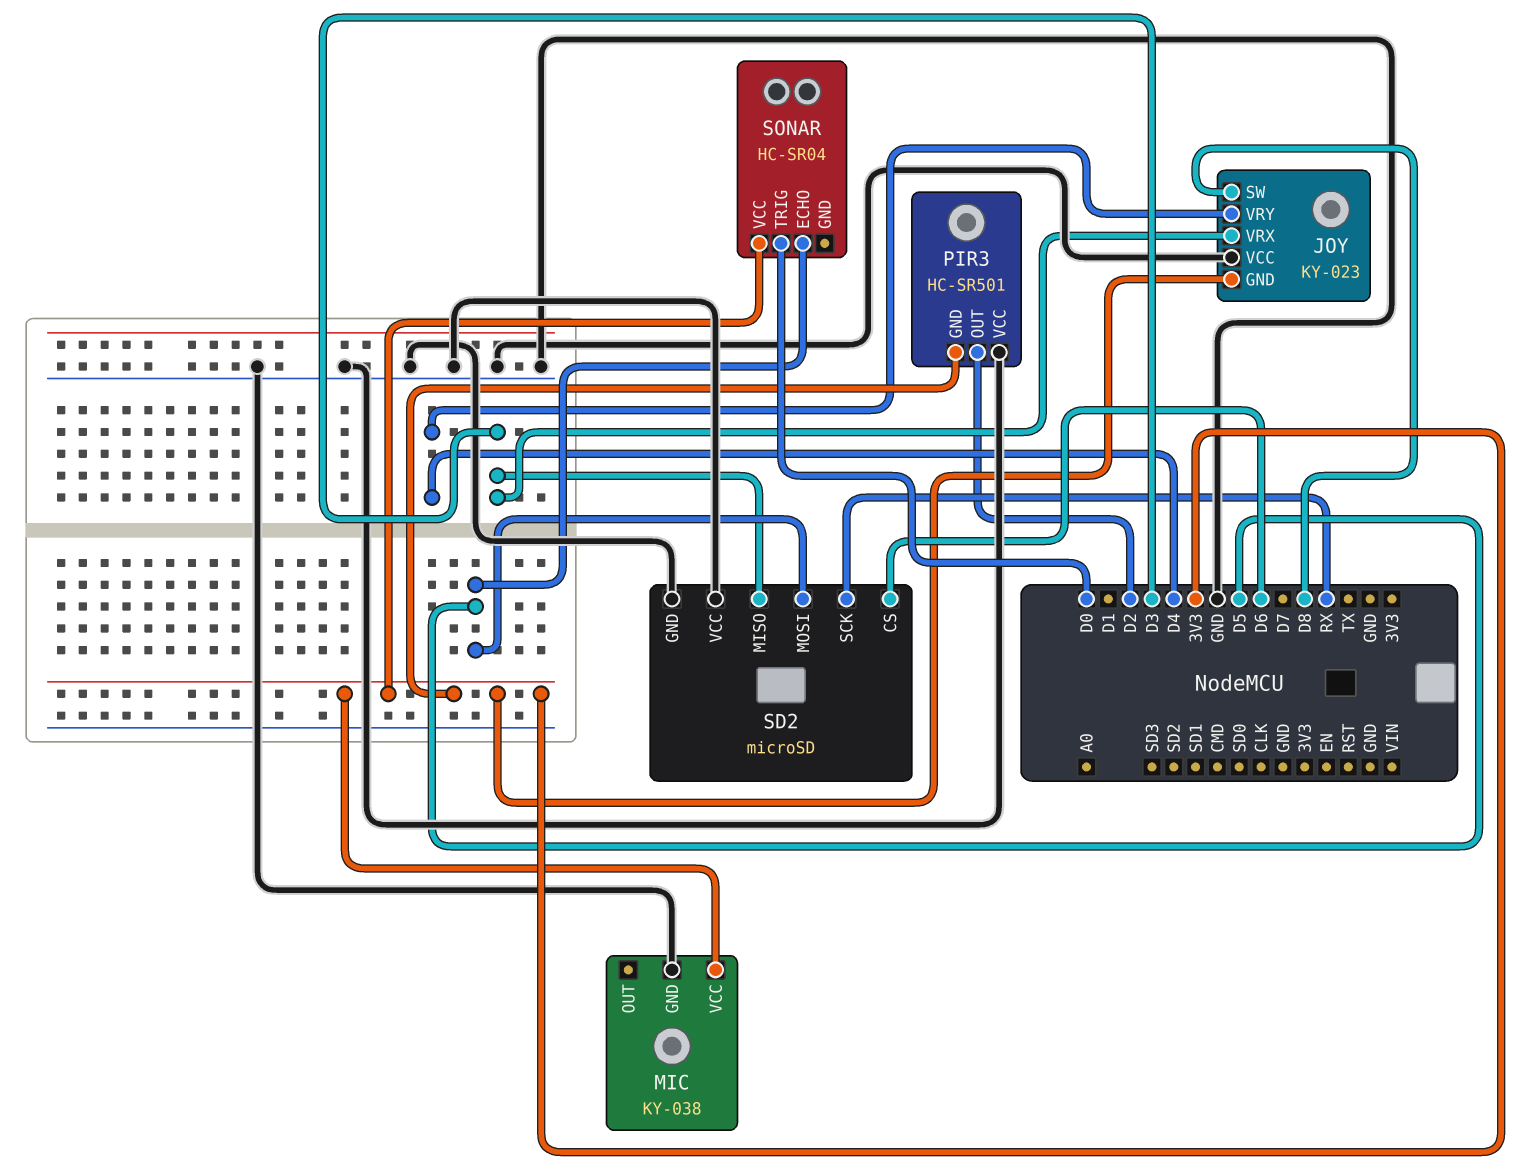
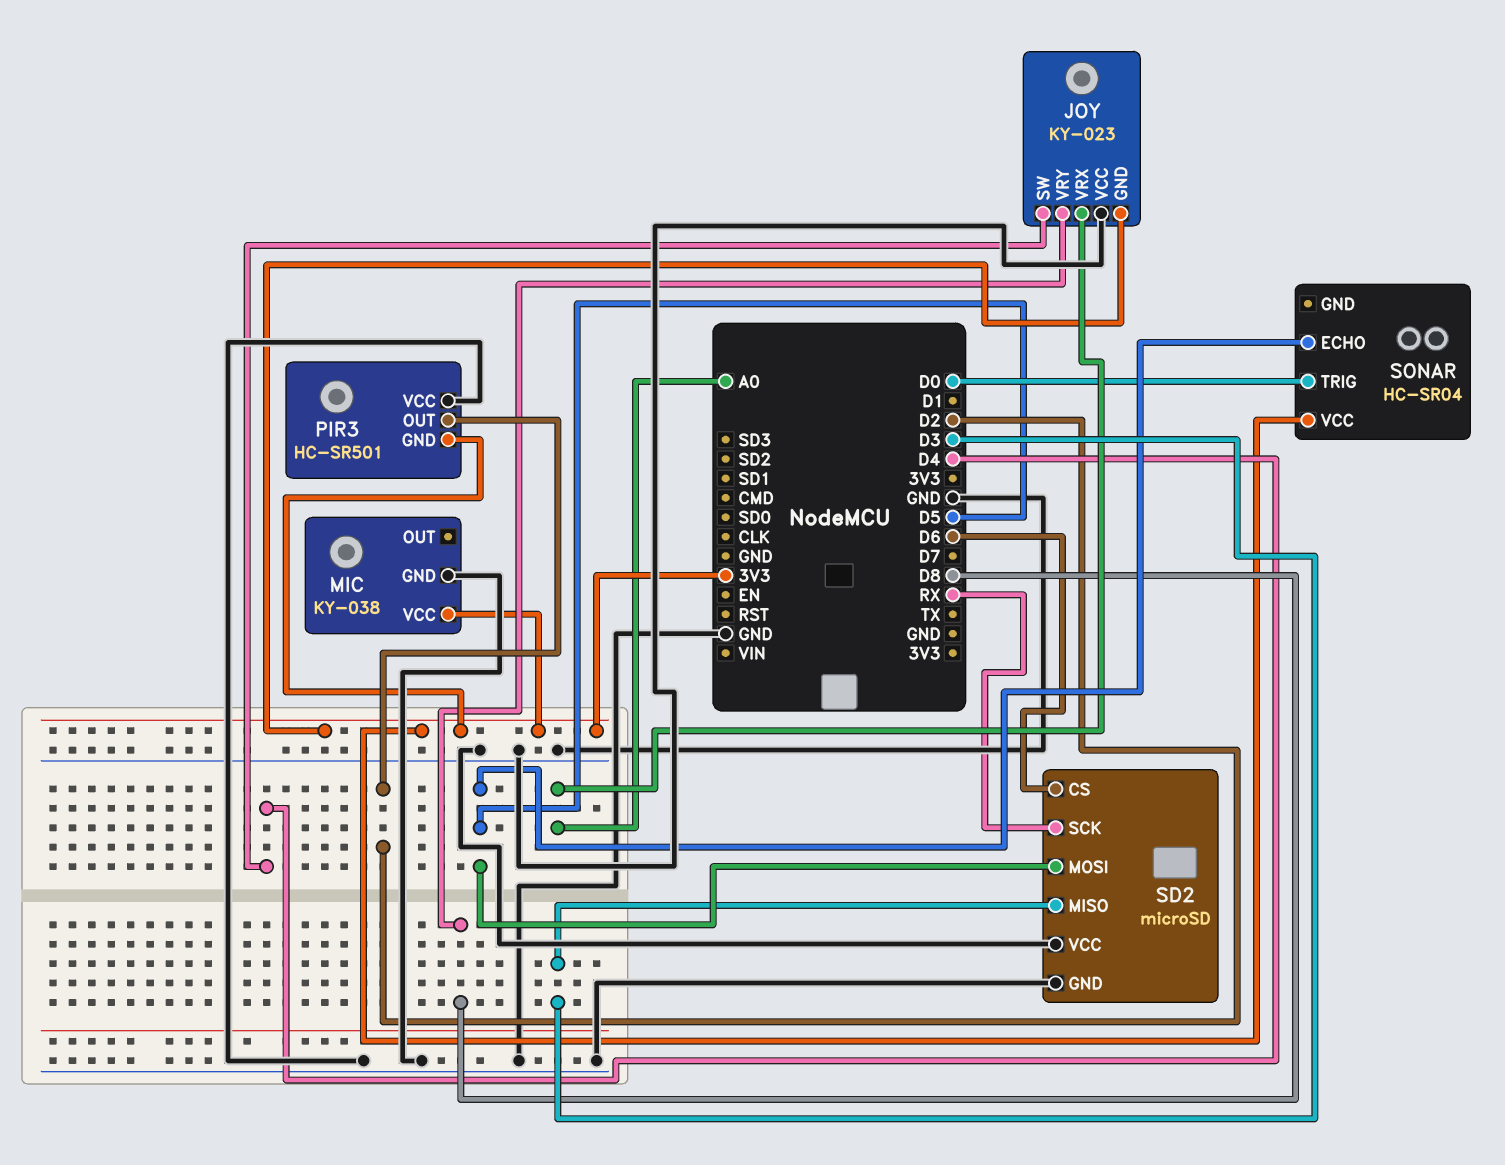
JOY pin SW: D8 -> D4
JOY pin VRX: D3 -> A0
JOY pin VRY: D4 -> D8

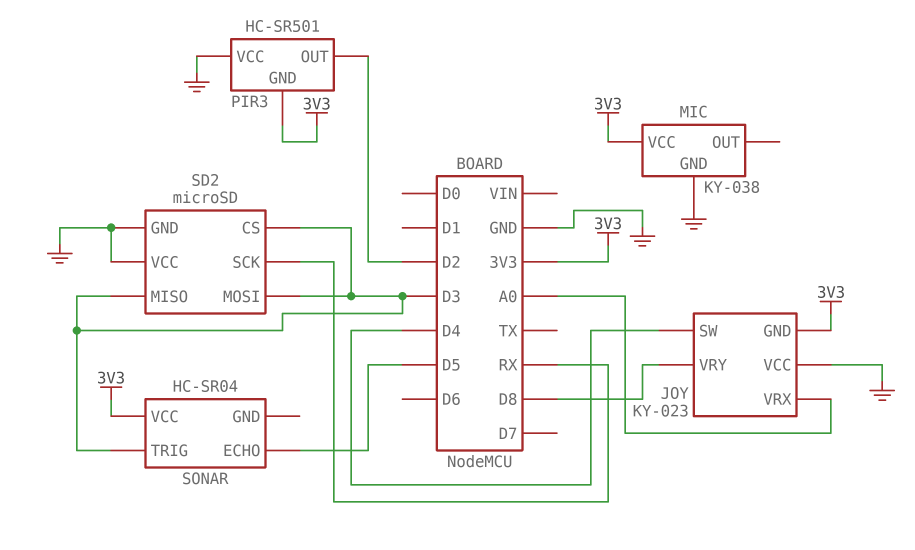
SD2 pin CS: D6 -> D3
SD2 pin MOSI: D5 -> D3
SONAR pin TRIG: D0 -> D3

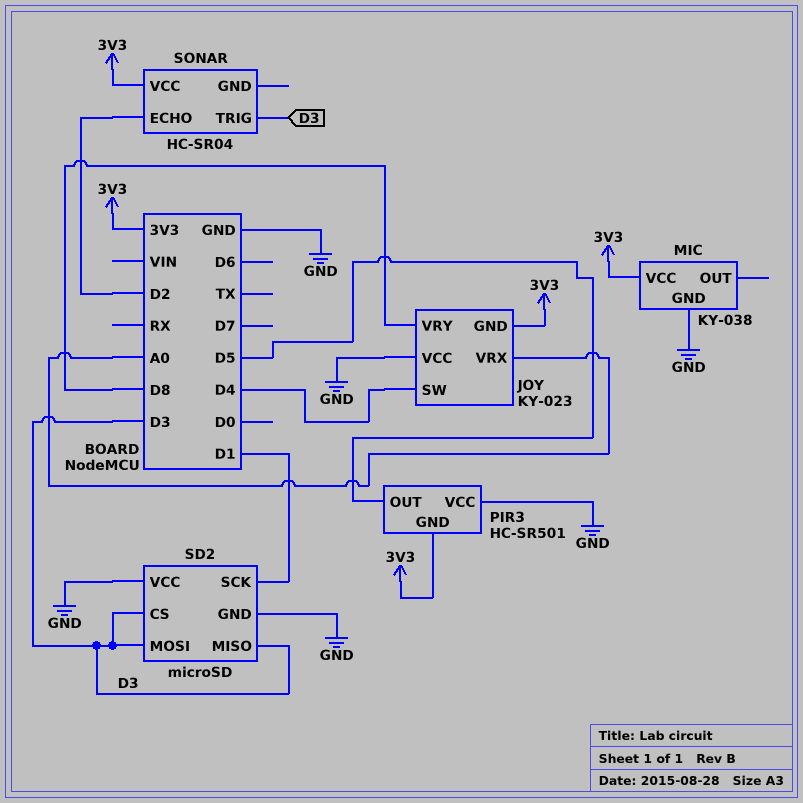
PIR3 pin OUT: D2 -> D5
SD2 pin SCK: RX -> D1
SONAR pin ECHO: D5 -> D2

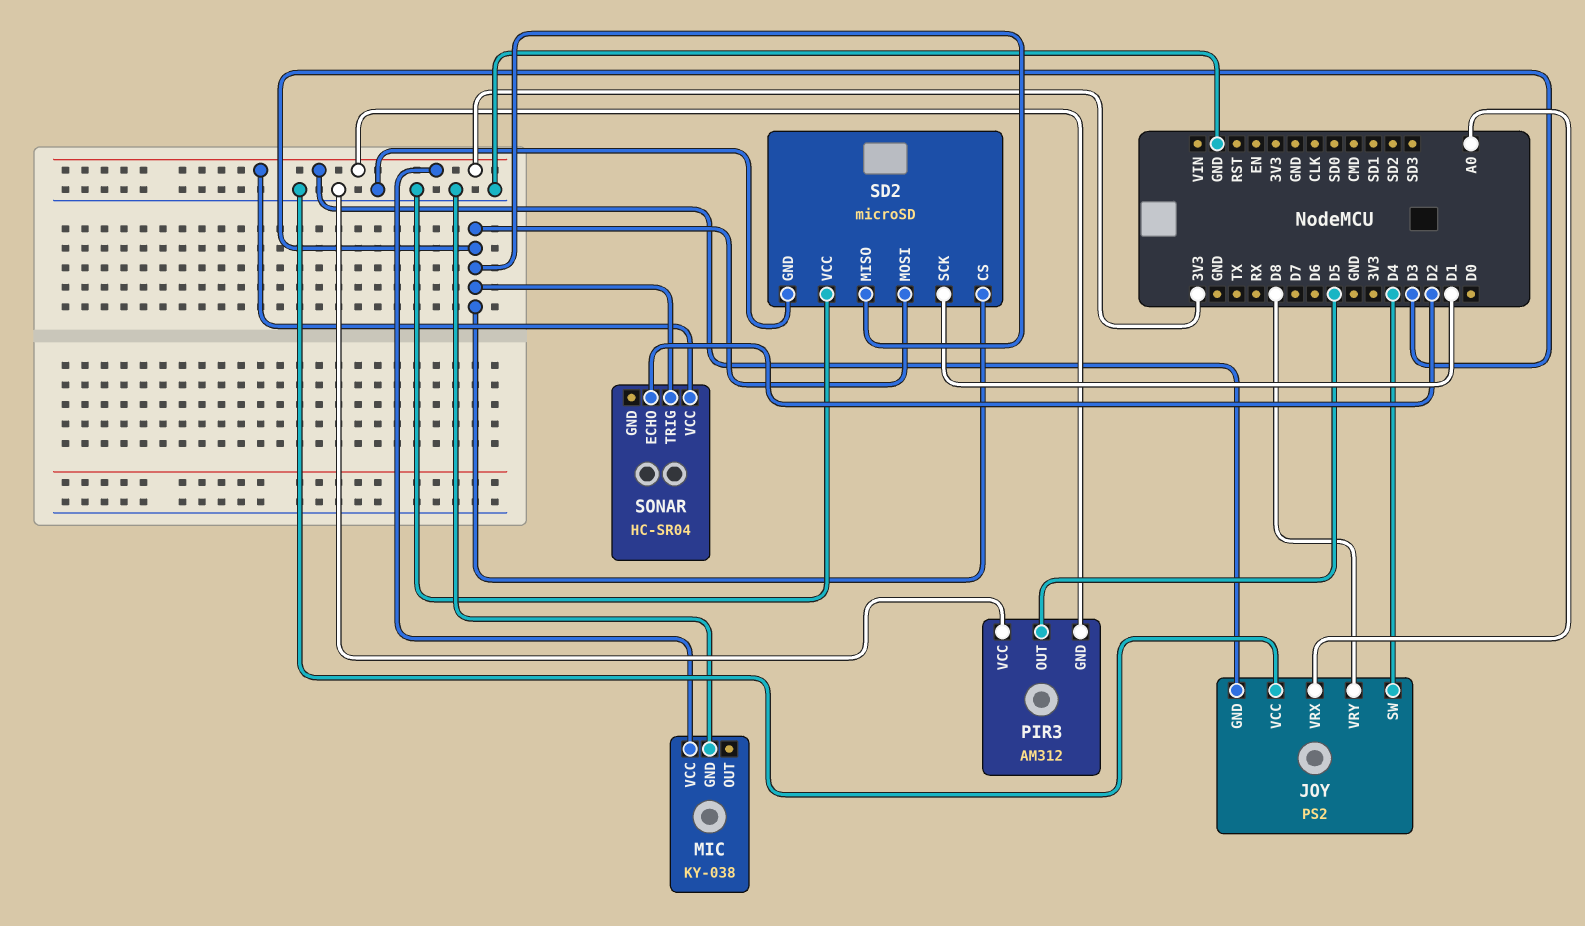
JOY: KY-023 -> PS2
PIR3: HC-SR501 -> AM312

